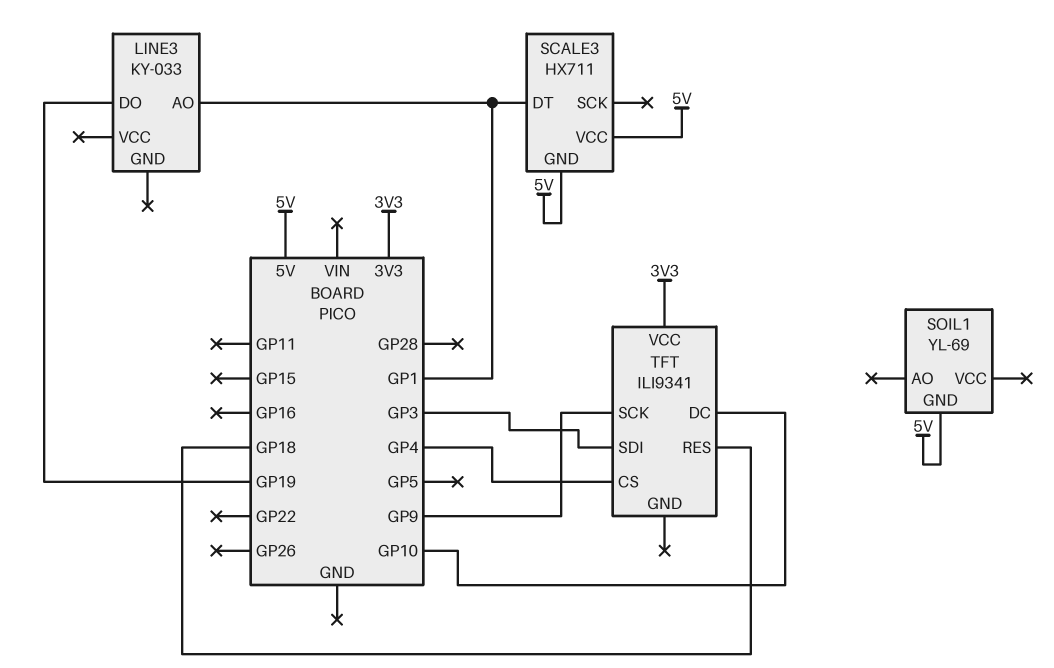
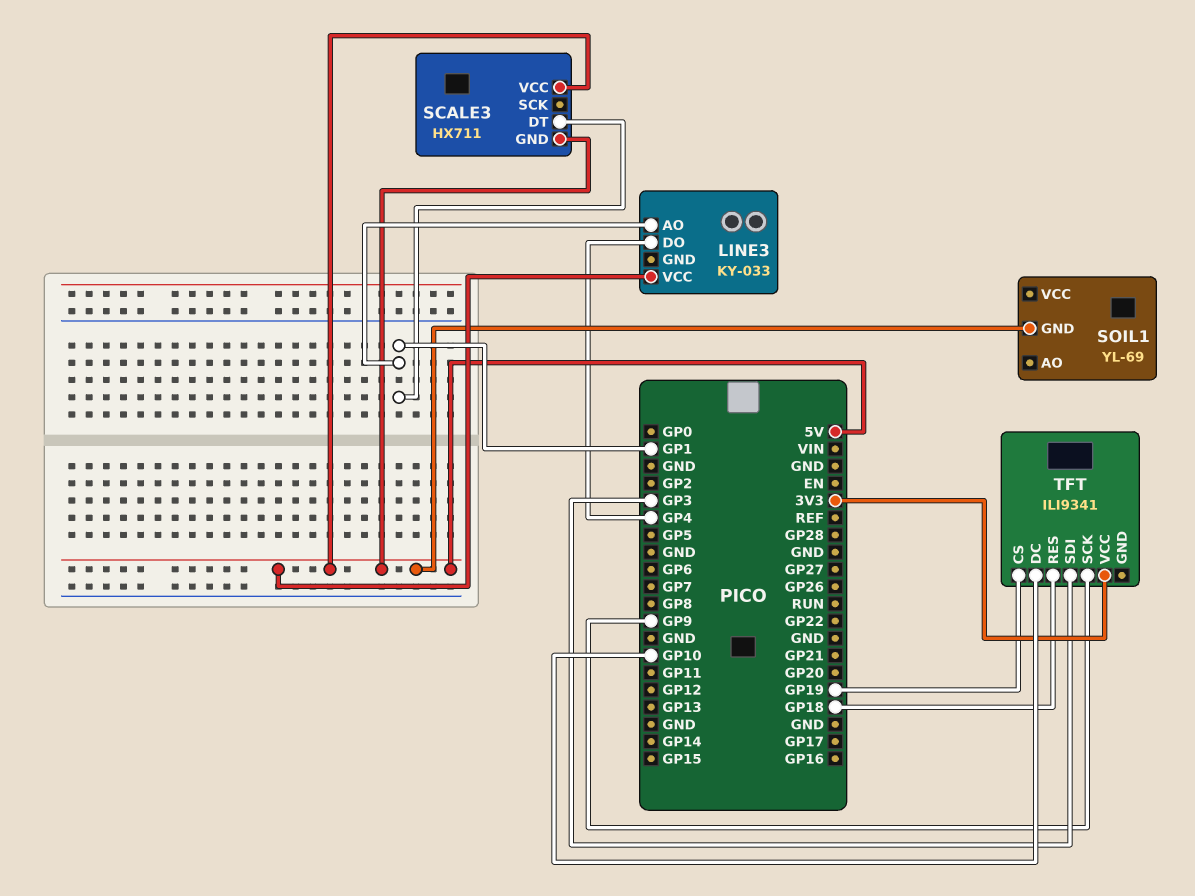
LINE3 pin DO: GP19 -> GP4
LINE3 pin VCC: none -> 5V
TFT pin CS: GP4 -> GP19

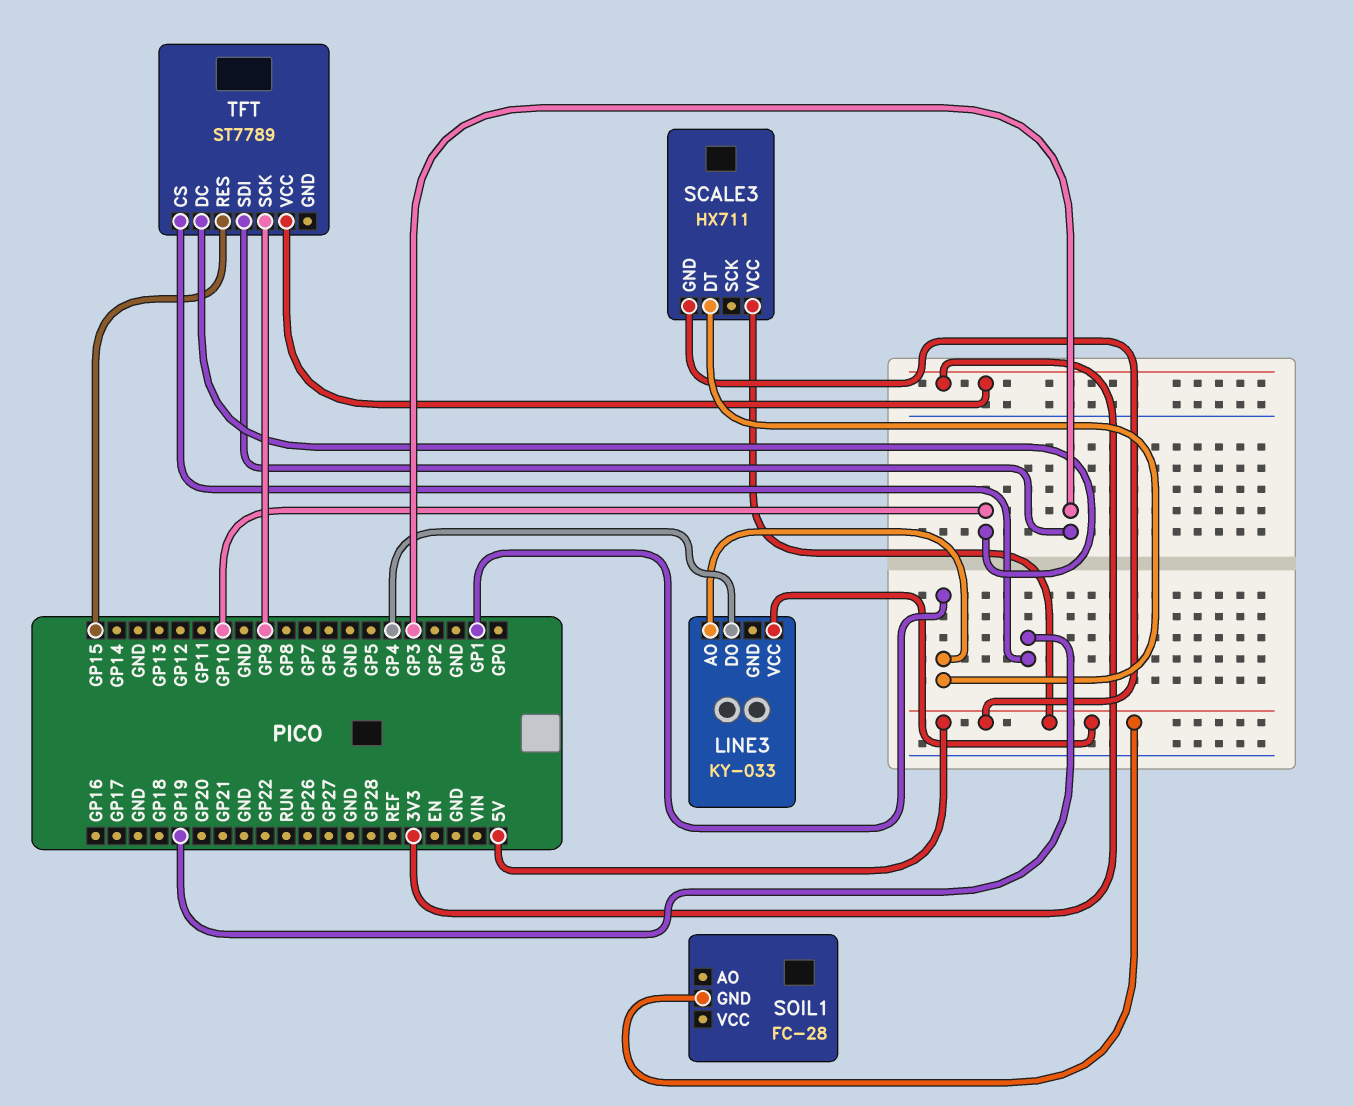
SOIL1: YL-69 -> FC-28
TFT: ILI9341 -> ST7789
TFT pin RES: GP18 -> GP15

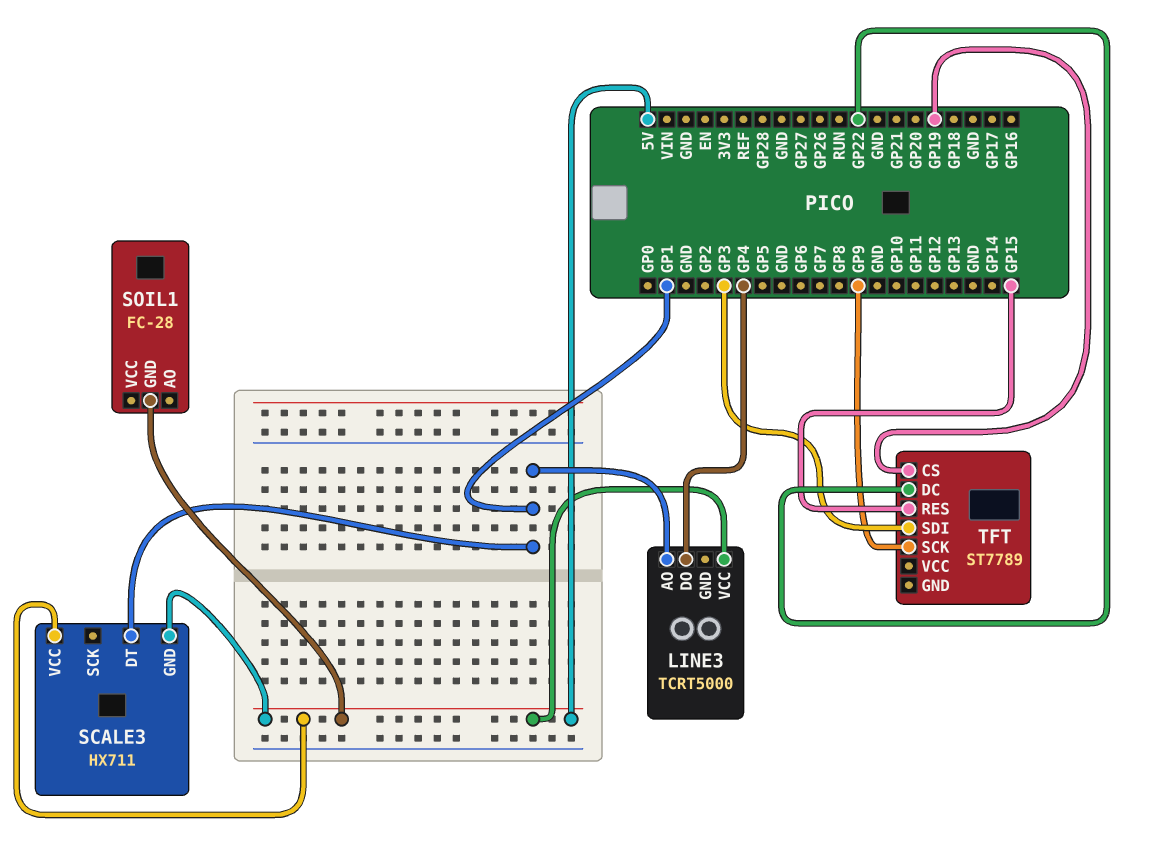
LINE3: KY-033 -> TCRT5000
TFT pin DC: GP10 -> GP22
TFT pin VCC: 3V3 -> none

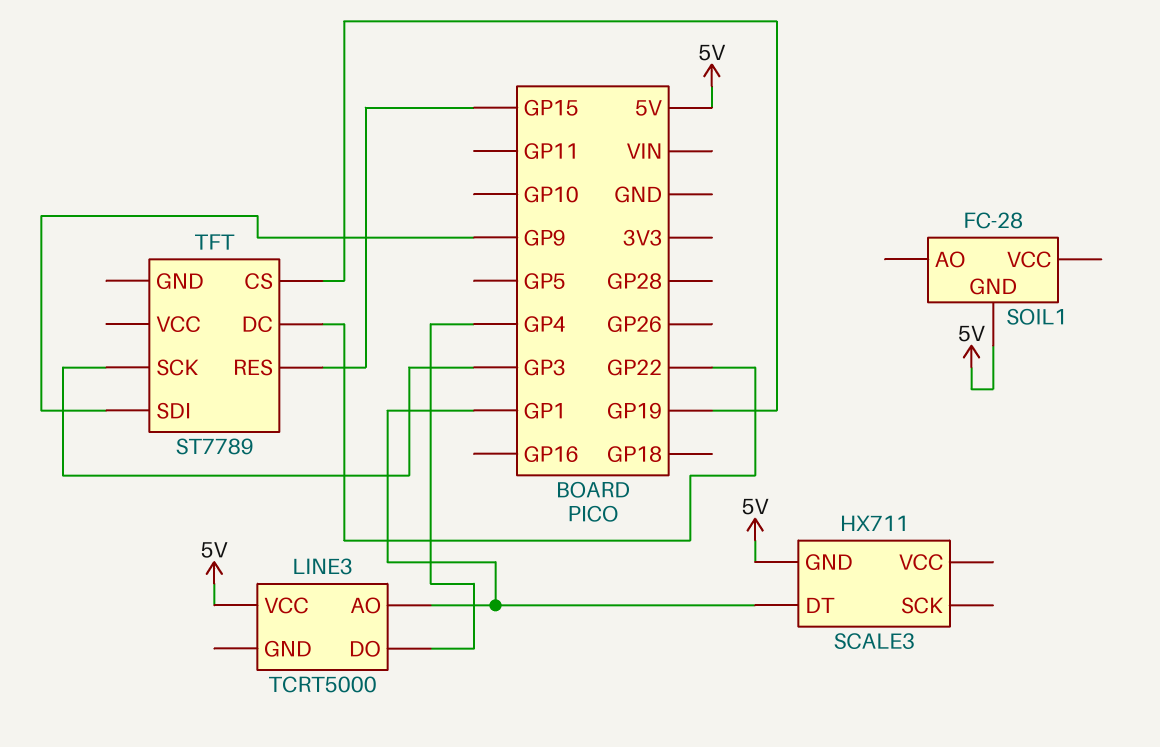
SCALE3 pin VCC: 5V -> none
TFT pin SCK: GP9 -> GP3
TFT pin SDI: GP3 -> GP9

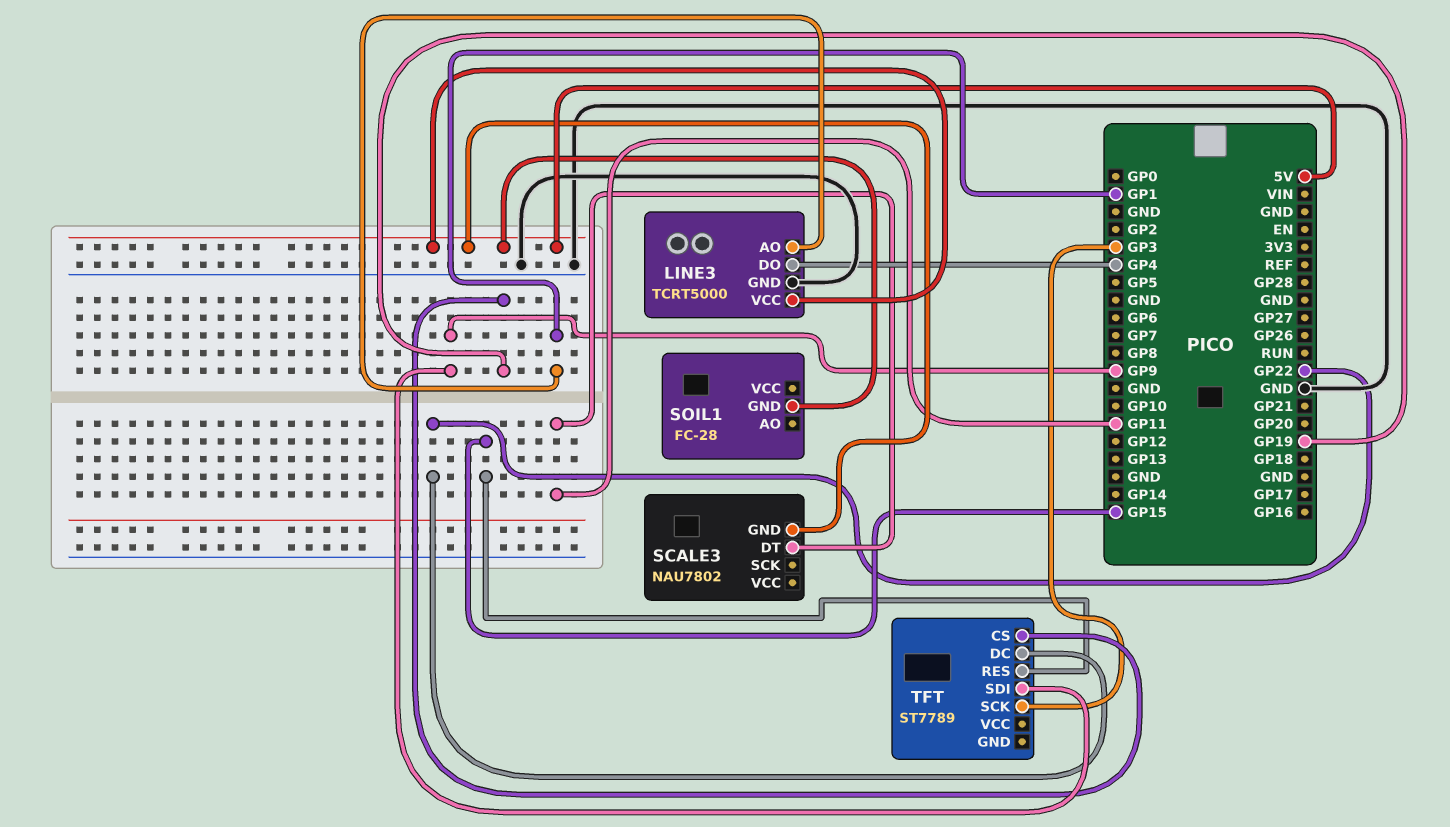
LINE3 pin GND: none -> GND
SCALE3: HX711 -> NAU7802
SCALE3 pin DT: GP1 -> GP11

